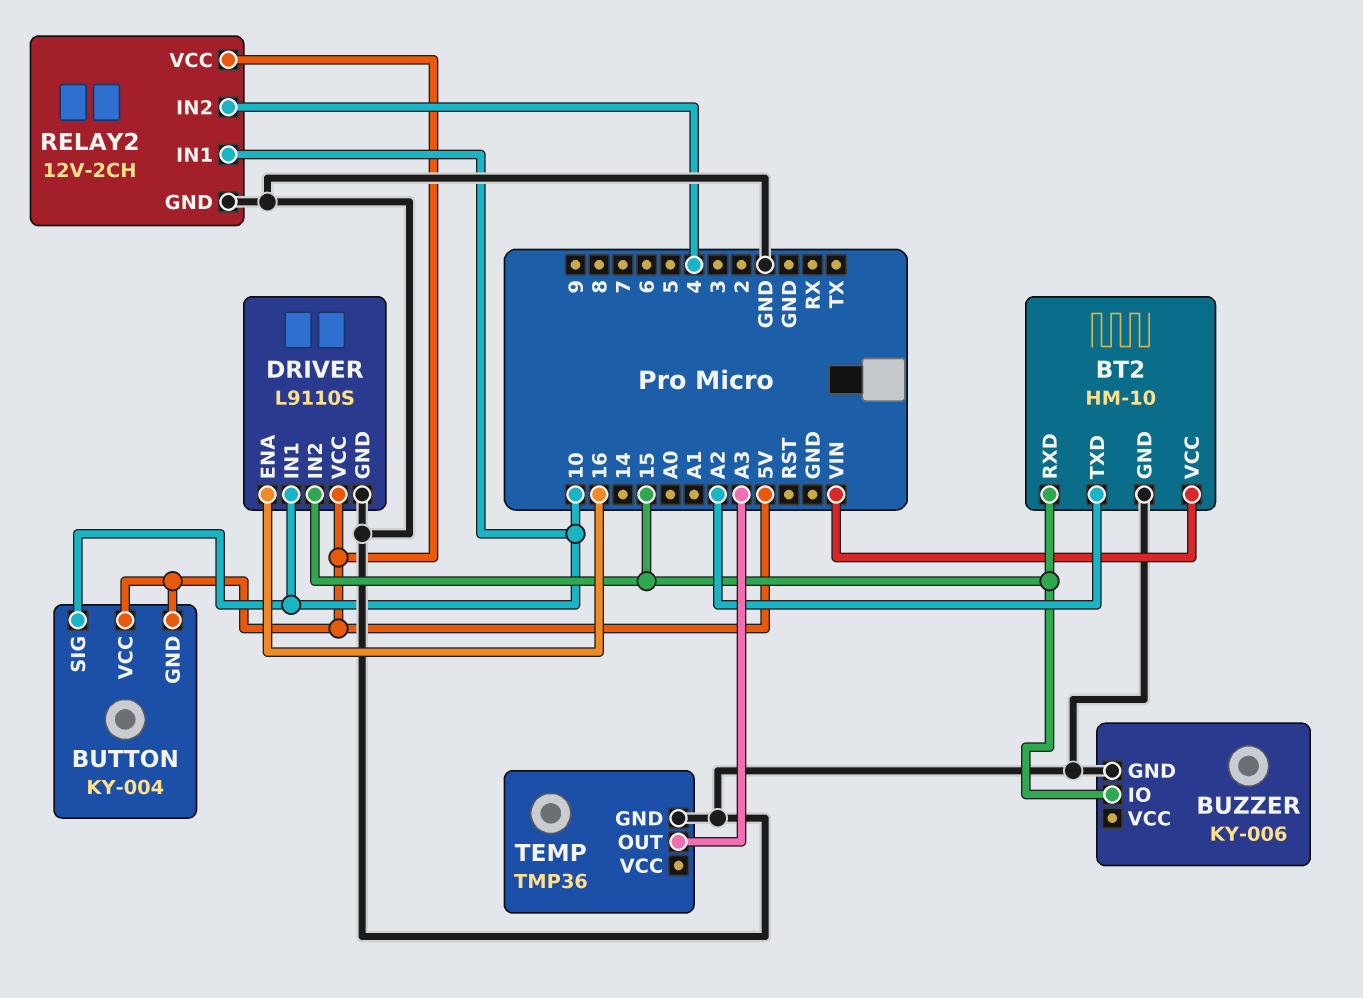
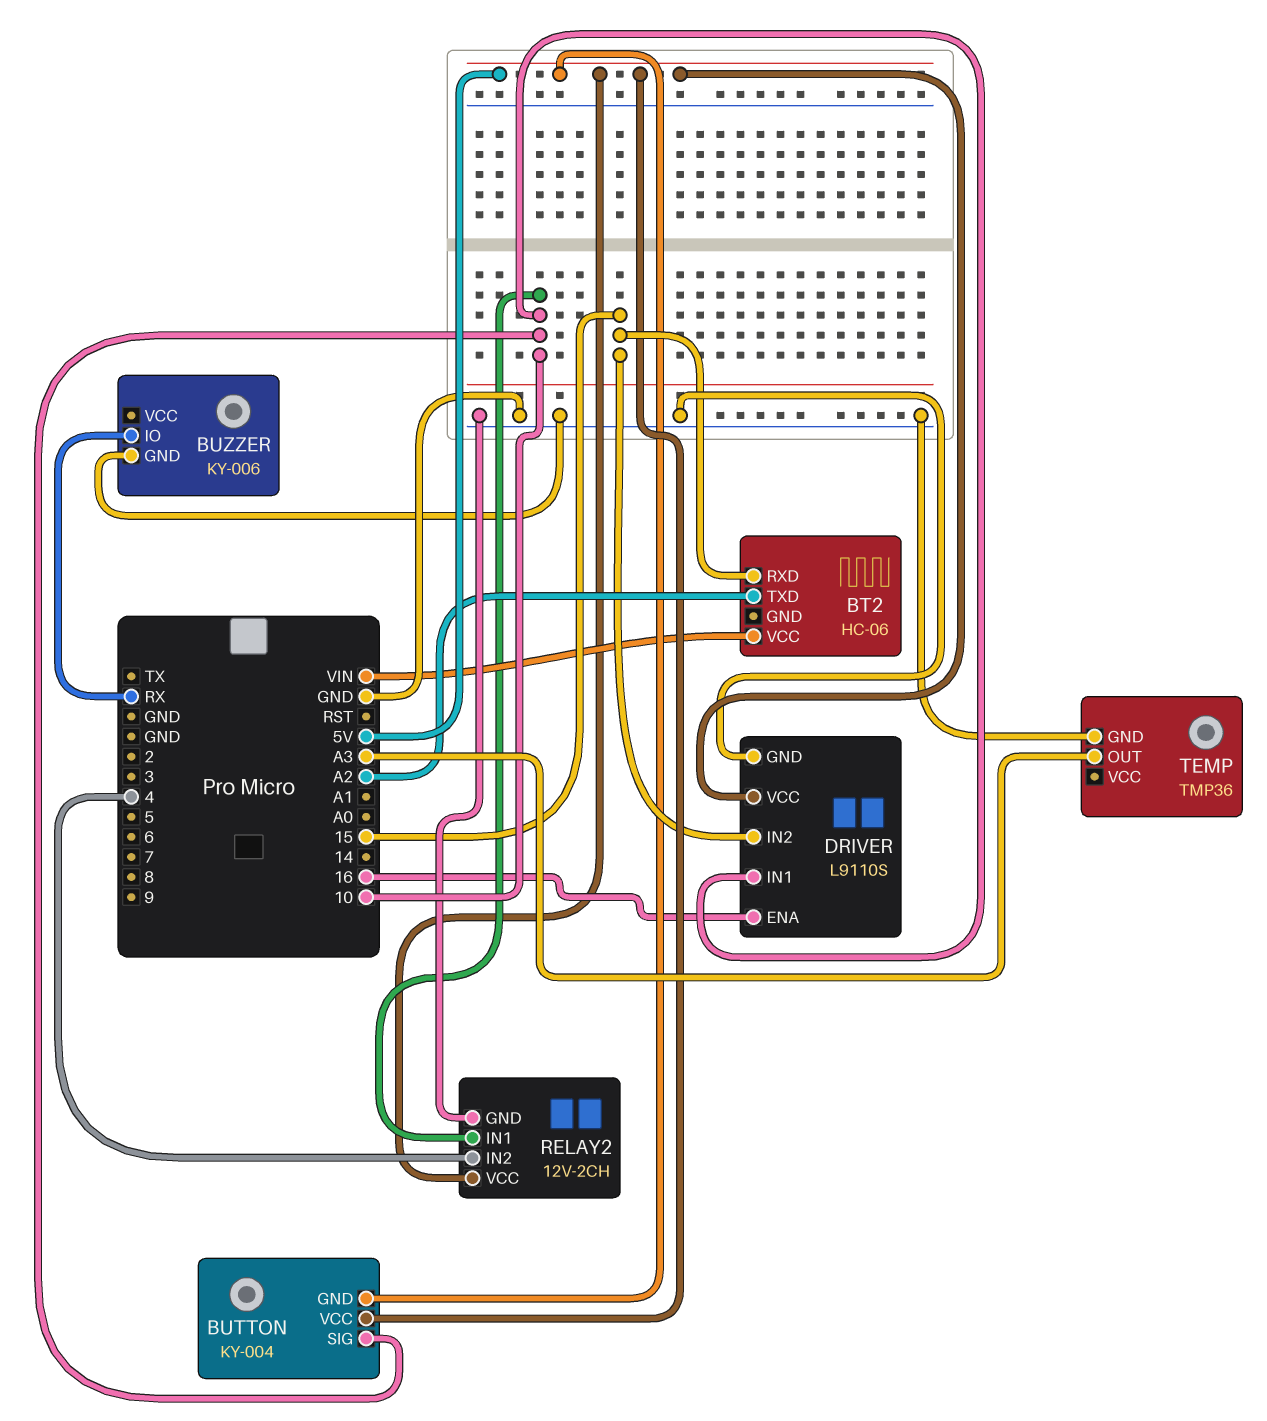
BT2: HM-10 -> HC-06
BT2 pin GND: GND -> none
BUZZER pin IO: 15 -> RX

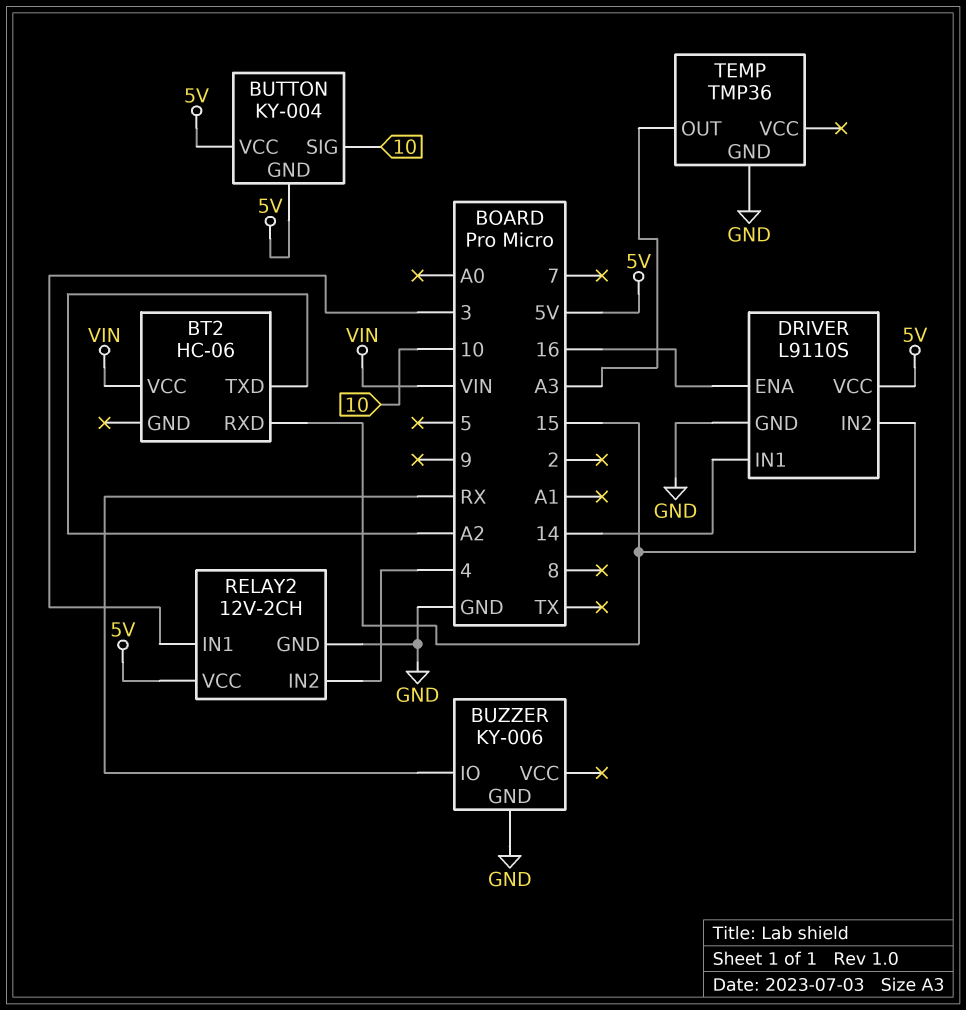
DRIVER pin IN1: 10 -> 14
RELAY2 pin IN1: 10 -> 3

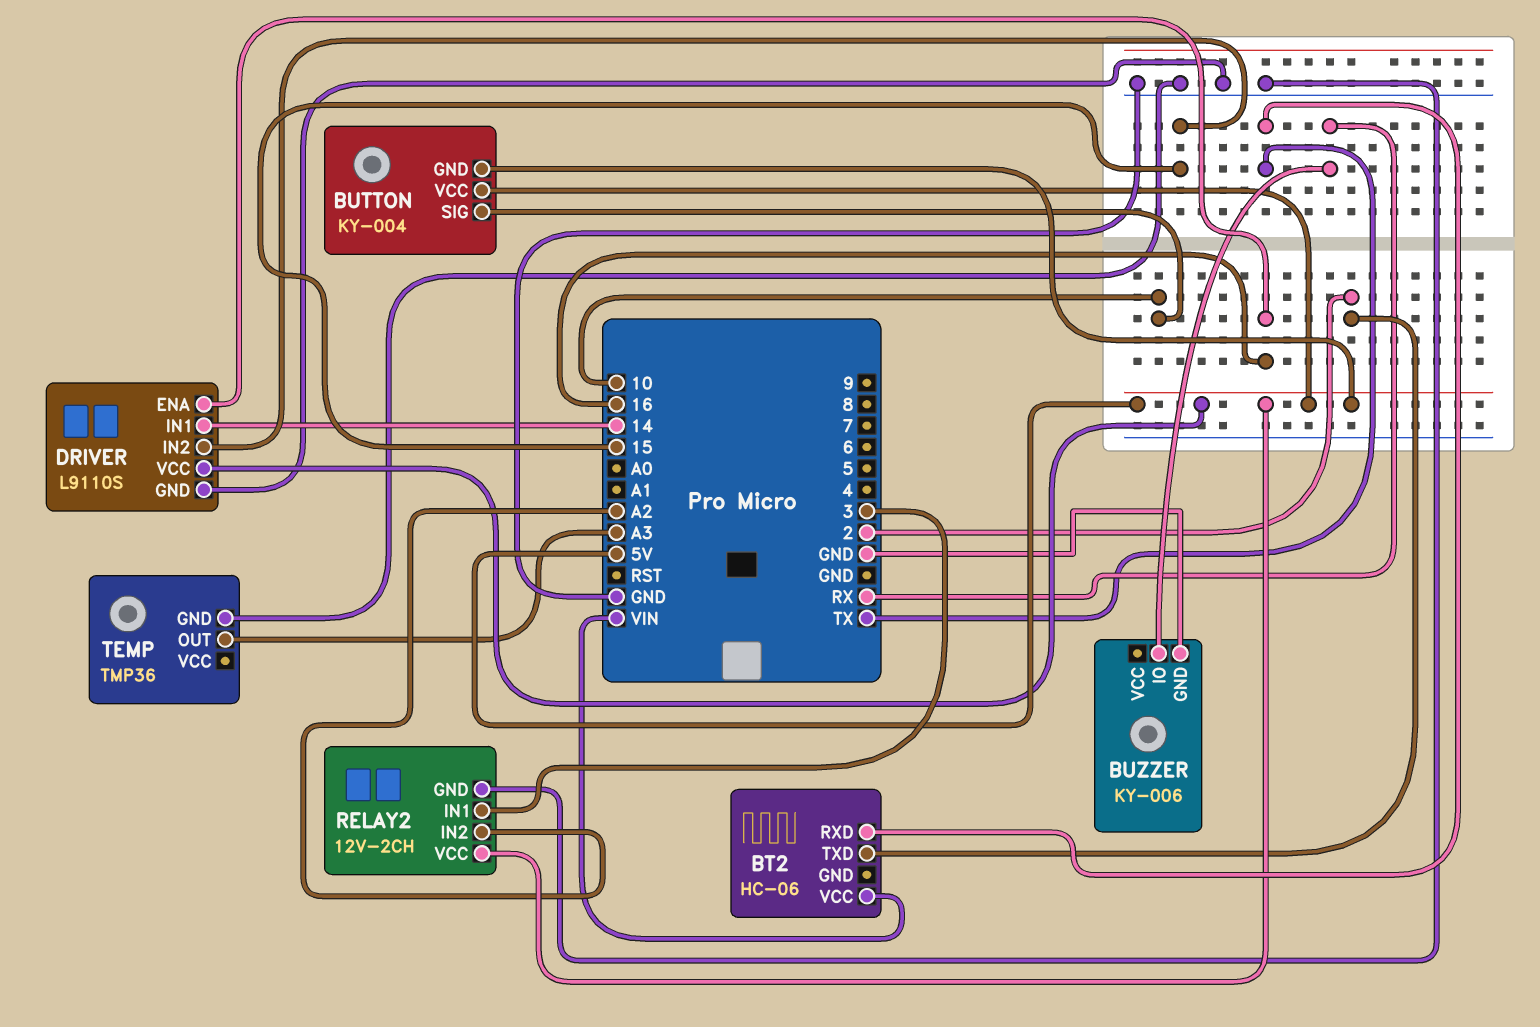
BT2 pin RXD: 15 -> TX
BT2 pin TXD: A2 -> 2
RELAY2 pin IN2: 4 -> A2

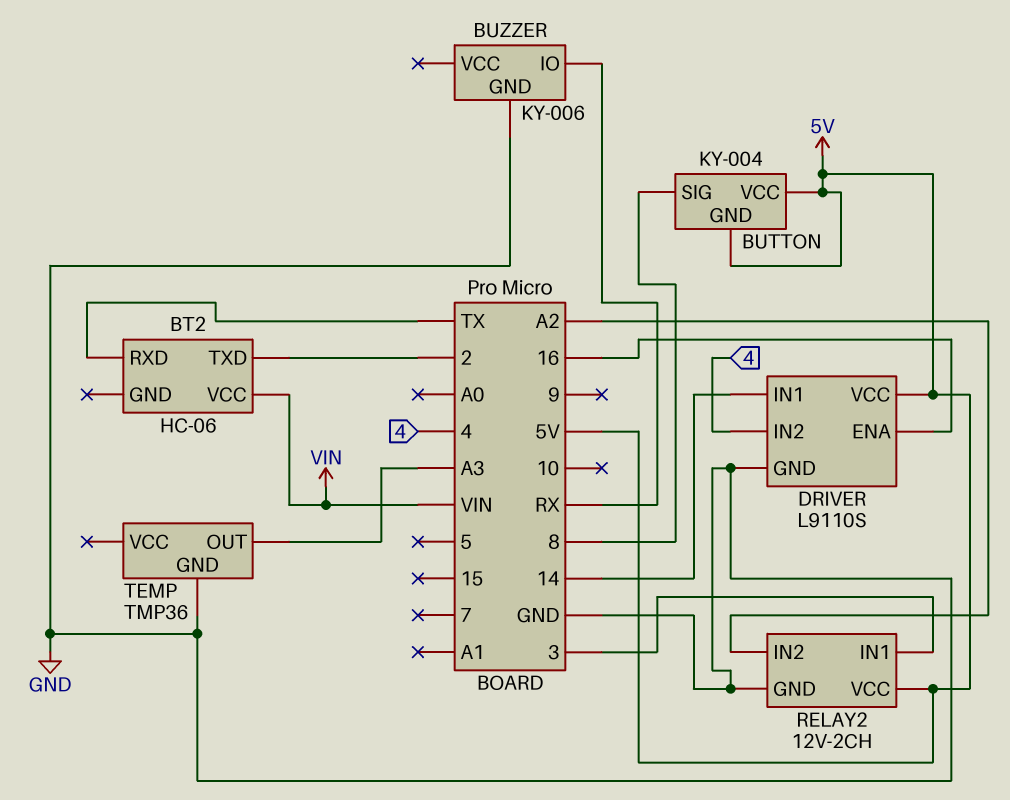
BUTTON pin SIG: 10 -> 8
DRIVER pin IN2: 15 -> 4

